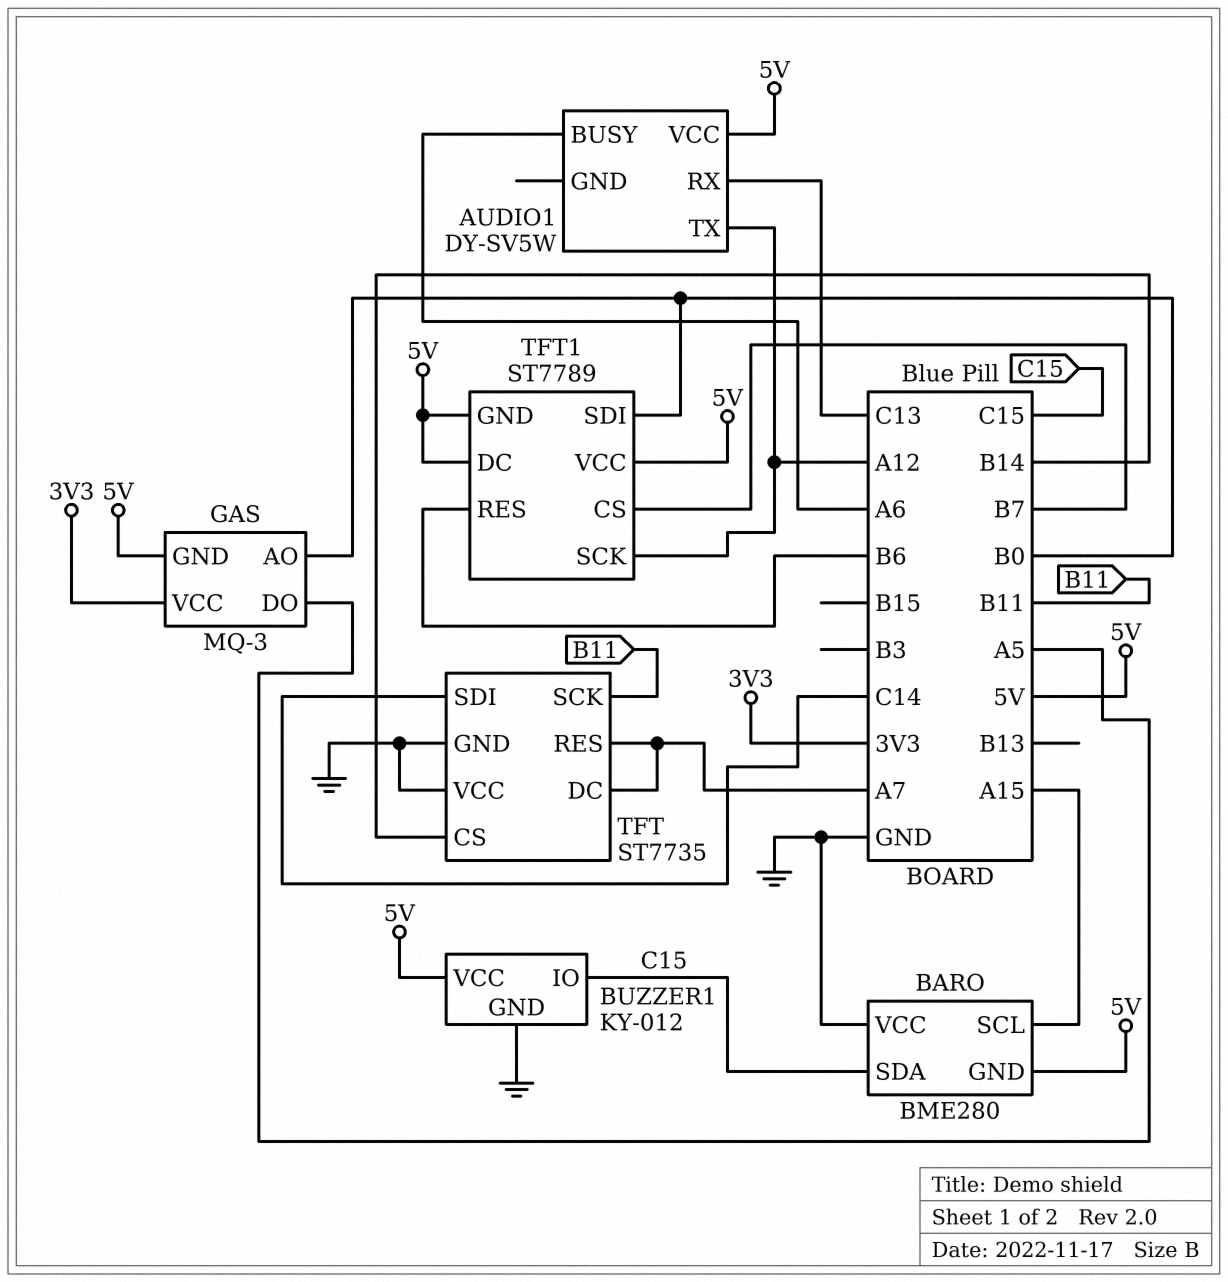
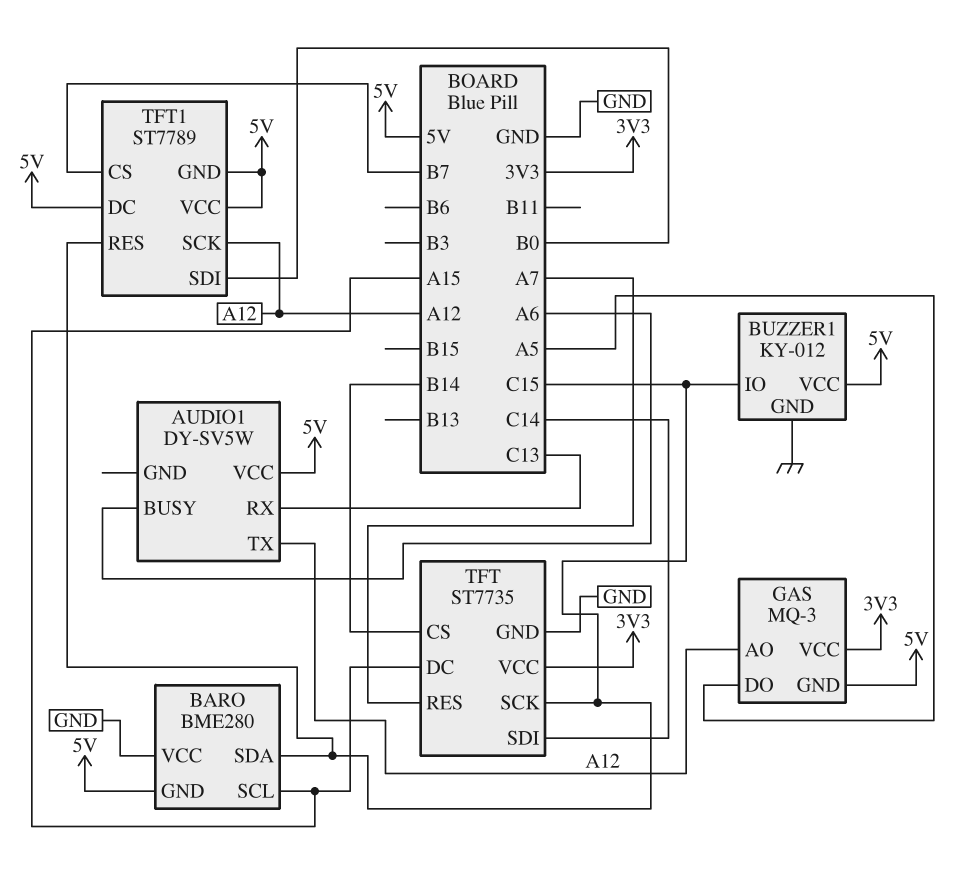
GAS pin AO: B0 -> A12
TFT pin DC: A7 -> A15
TFT pin SCK: B11 -> C15
TFT pin VCC: GND -> 3V3
TFT1 pin RES: B6 -> C15

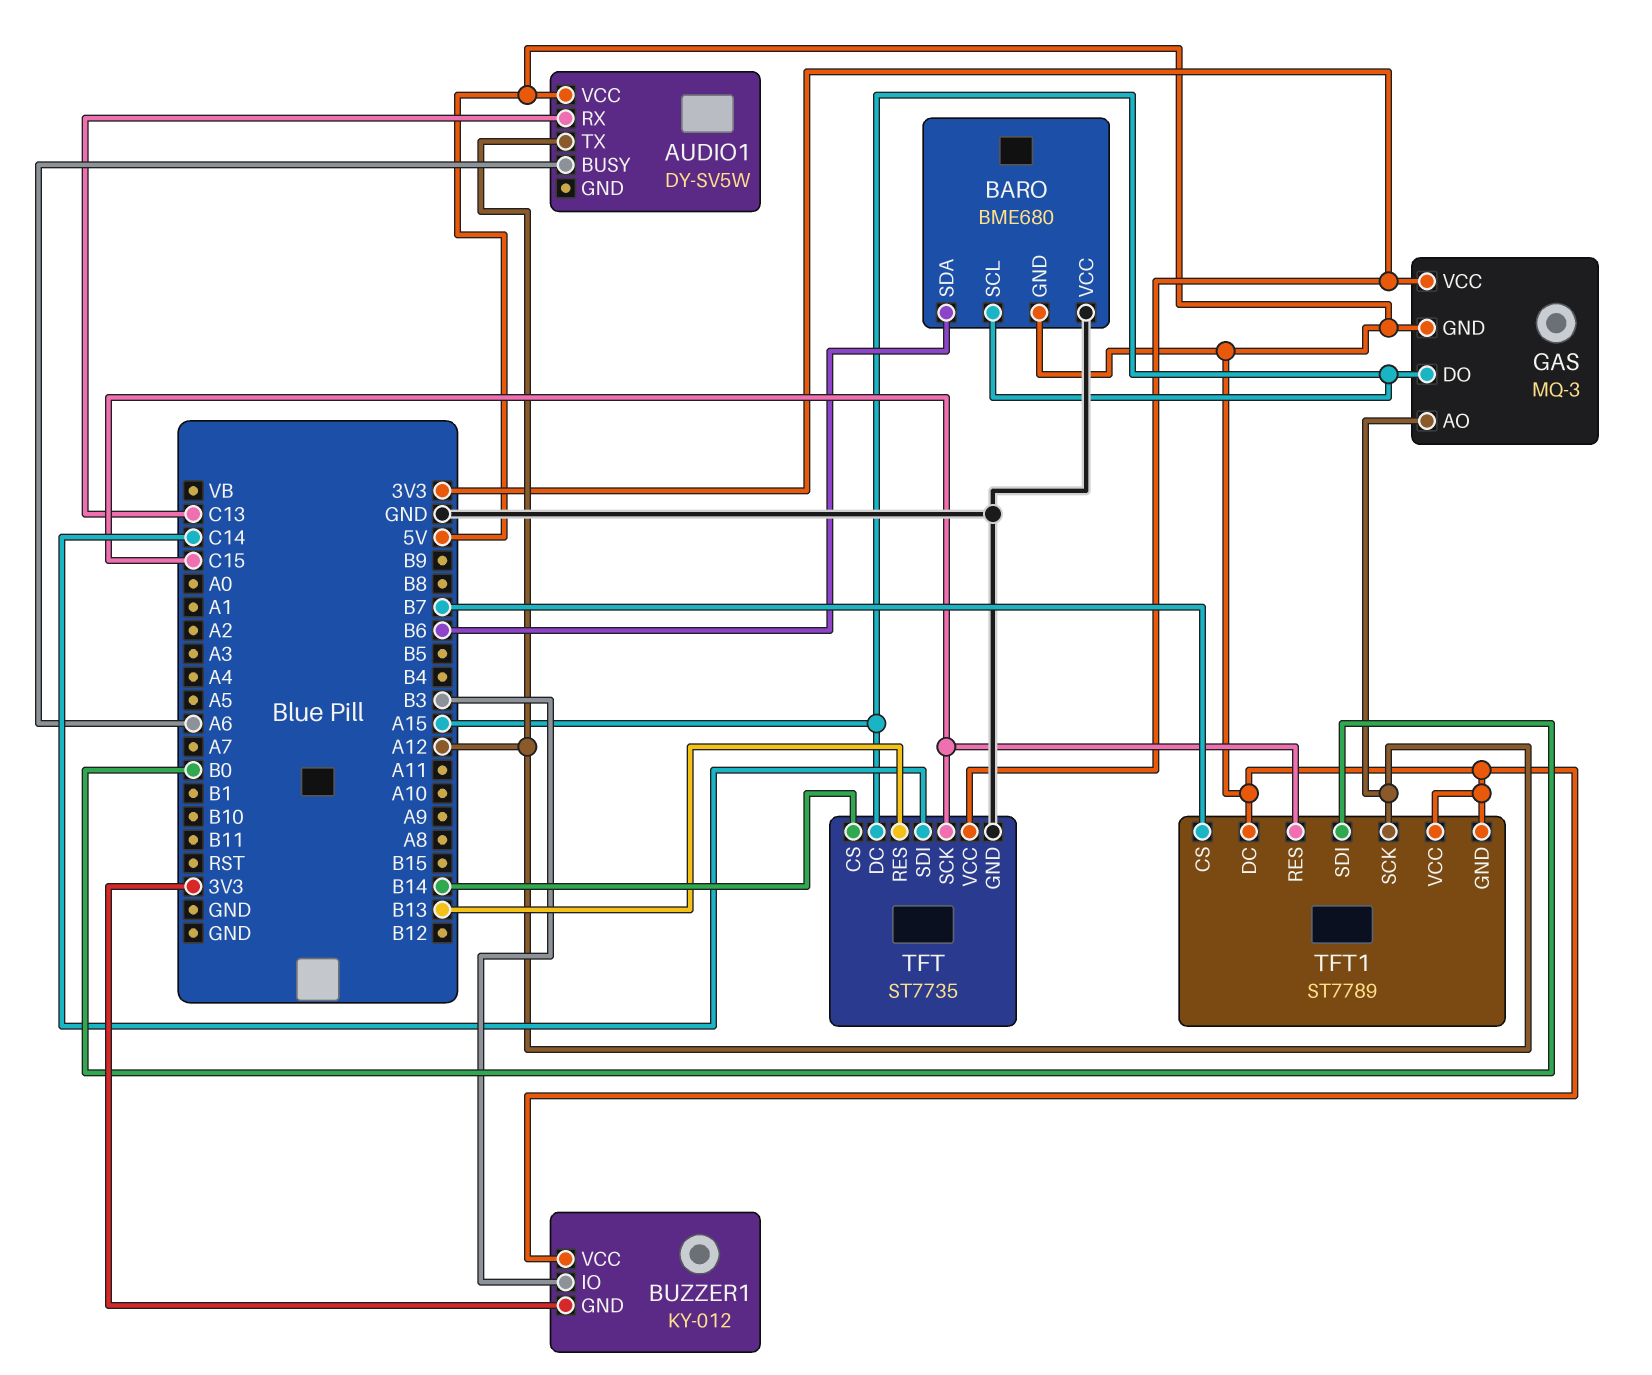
BARO: BME280 -> BME680
BARO pin SDA: C15 -> B6
BUZZER1 pin GND: GND -> 3V3
BUZZER1 pin IO: C15 -> B3
GAS pin DO: A5 -> A15
TFT pin RES: A7 -> B13

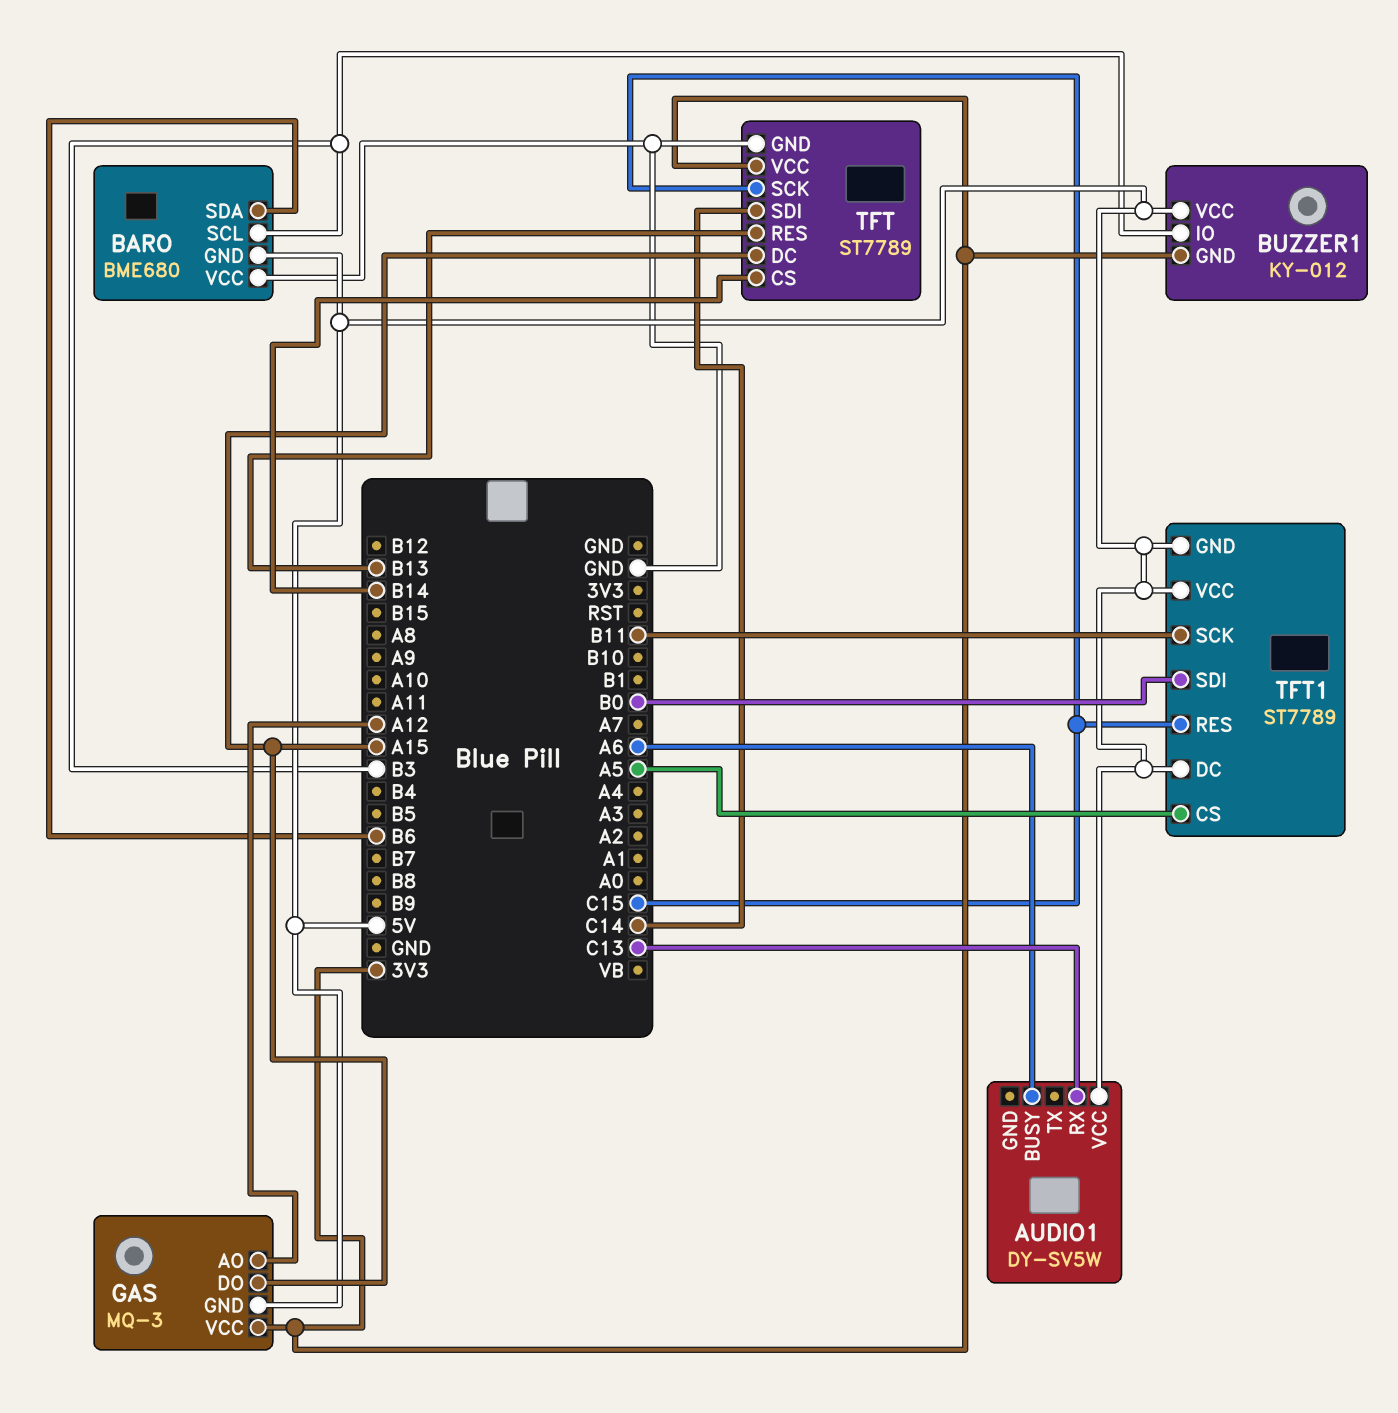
AUDIO1 pin TX: A12 -> none
BARO pin SCL: A15 -> B3
TFT: ST7735 -> ST7789
TFT1 pin CS: B7 -> A5
TFT1 pin SCK: A12 -> B11

